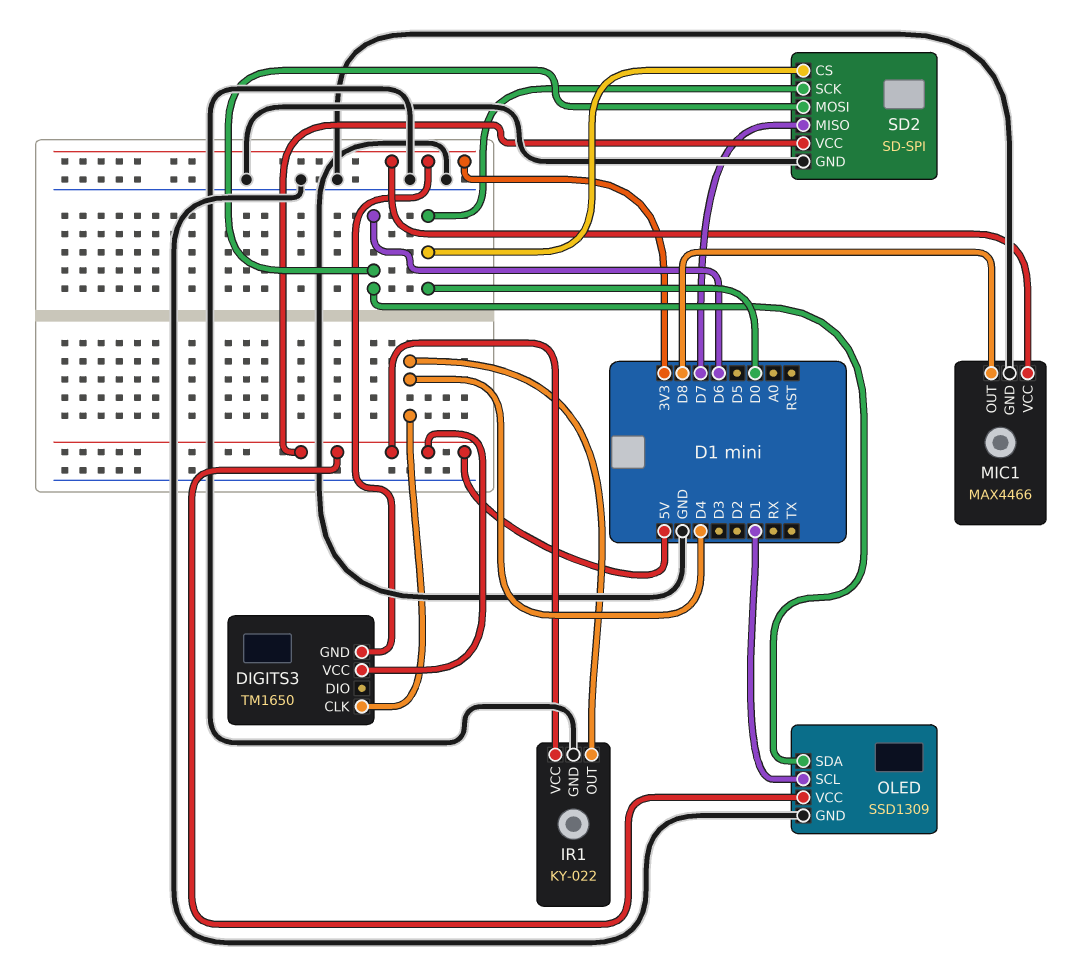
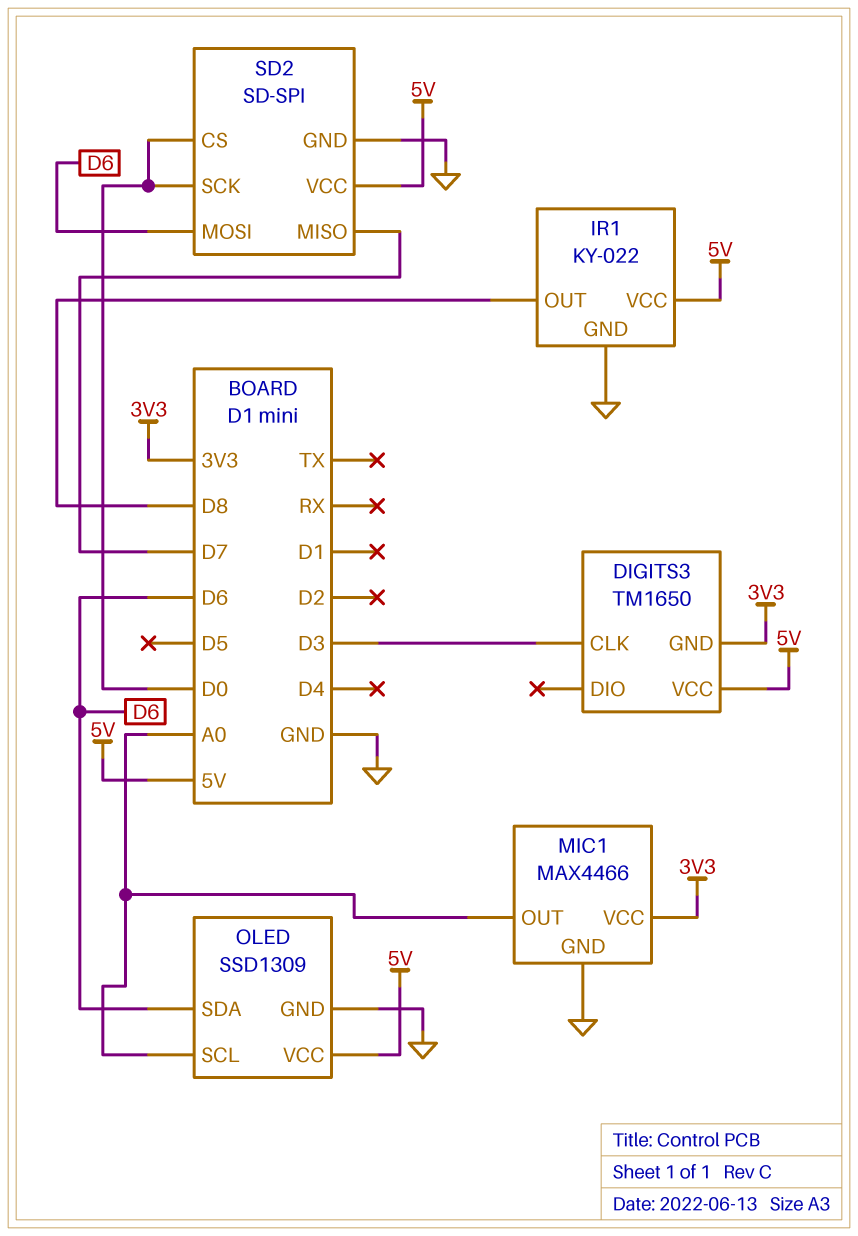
DIGITS3 pin CLK: D4 -> D3
IR1 pin OUT: D4 -> D8
MIC1 pin OUT: D8 -> A0
OLED pin SCL: D1 -> A0

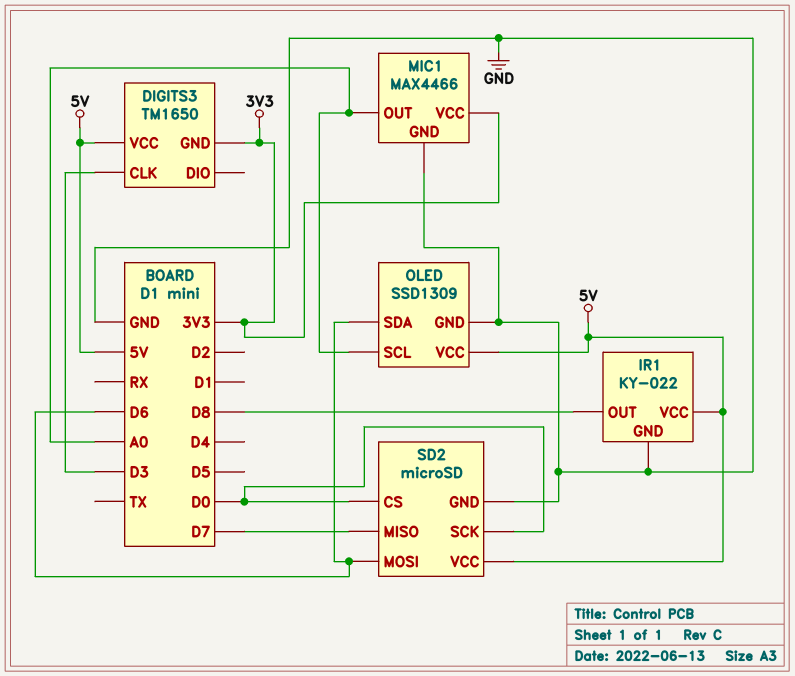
SD2: SD-SPI -> microSD

